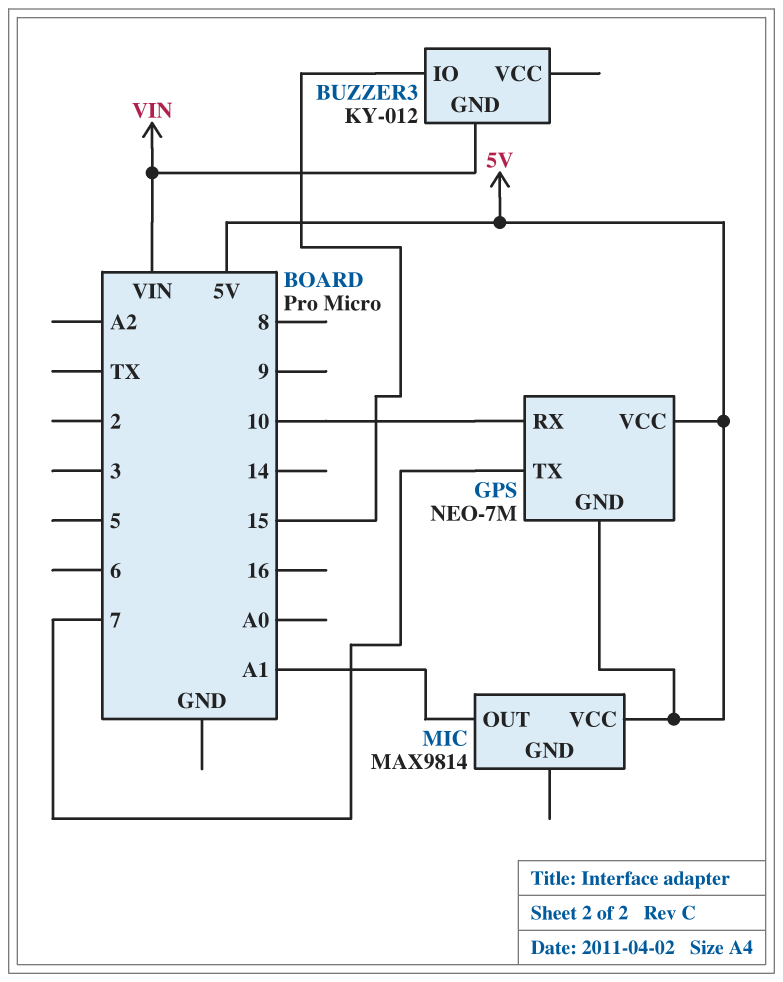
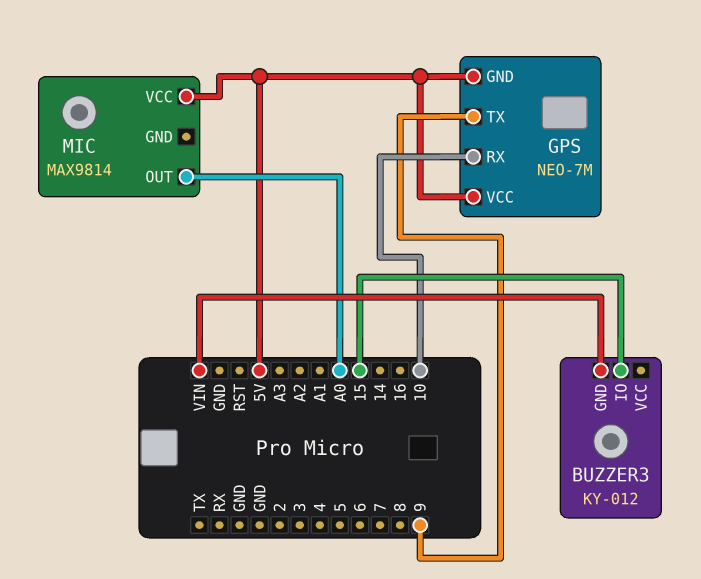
GPS pin TX: 7 -> 9
MIC pin OUT: A1 -> A0

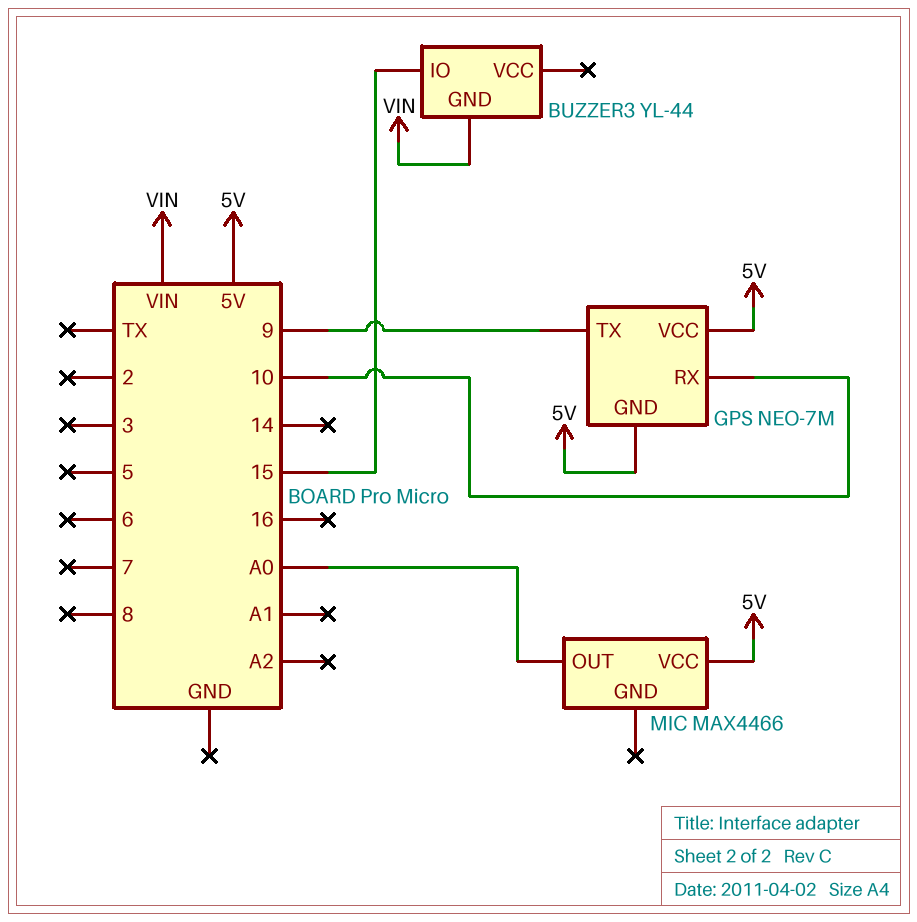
BUZZER3: KY-012 -> YL-44
MIC: MAX9814 -> MAX4466

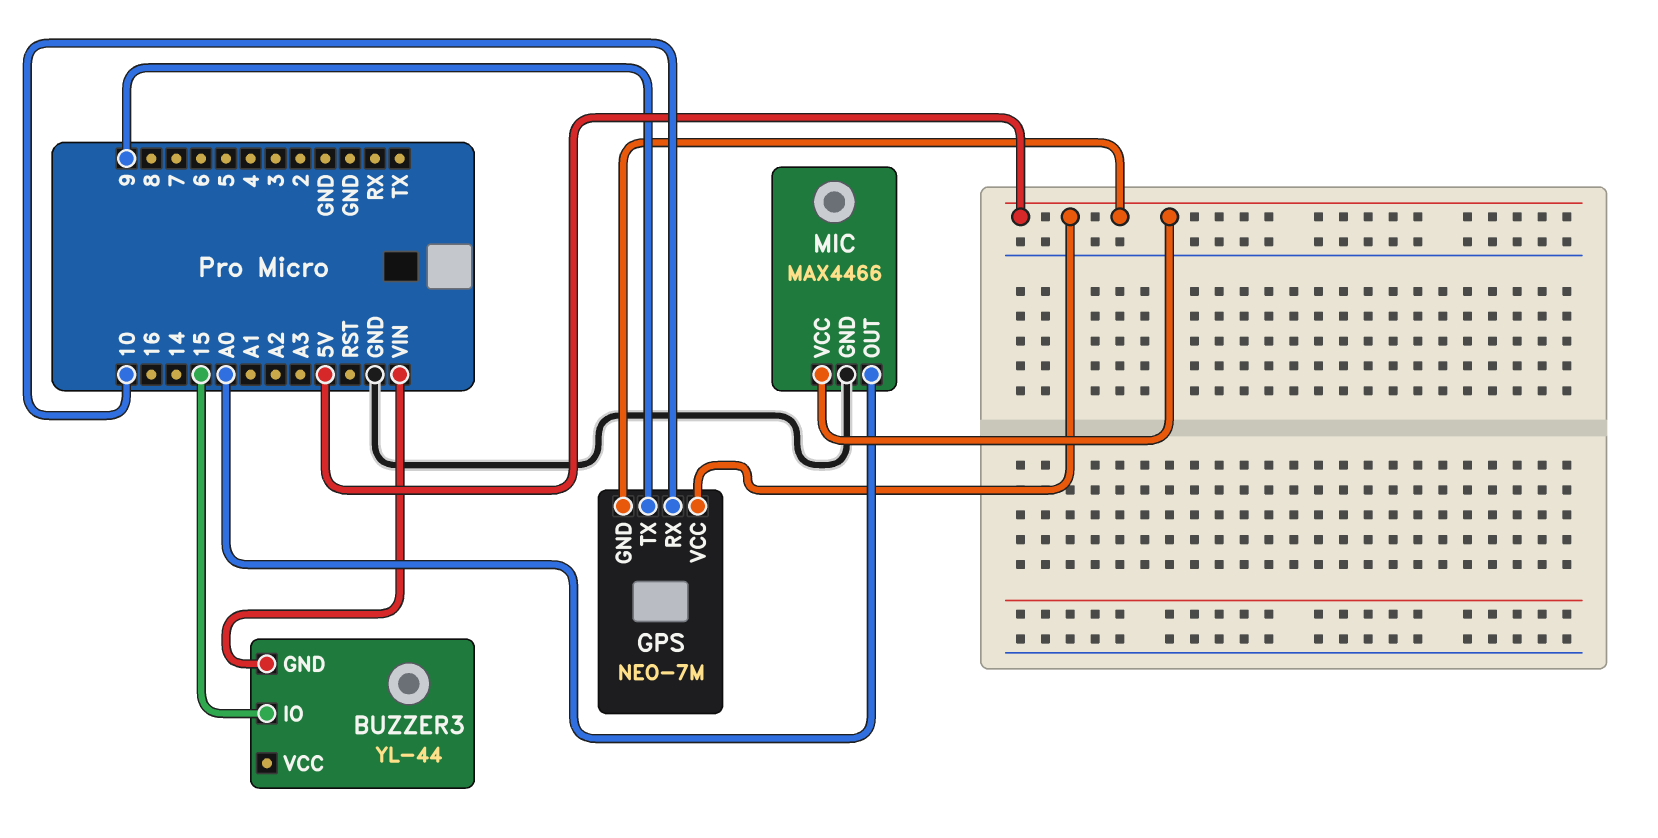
MIC pin GND: none -> GND

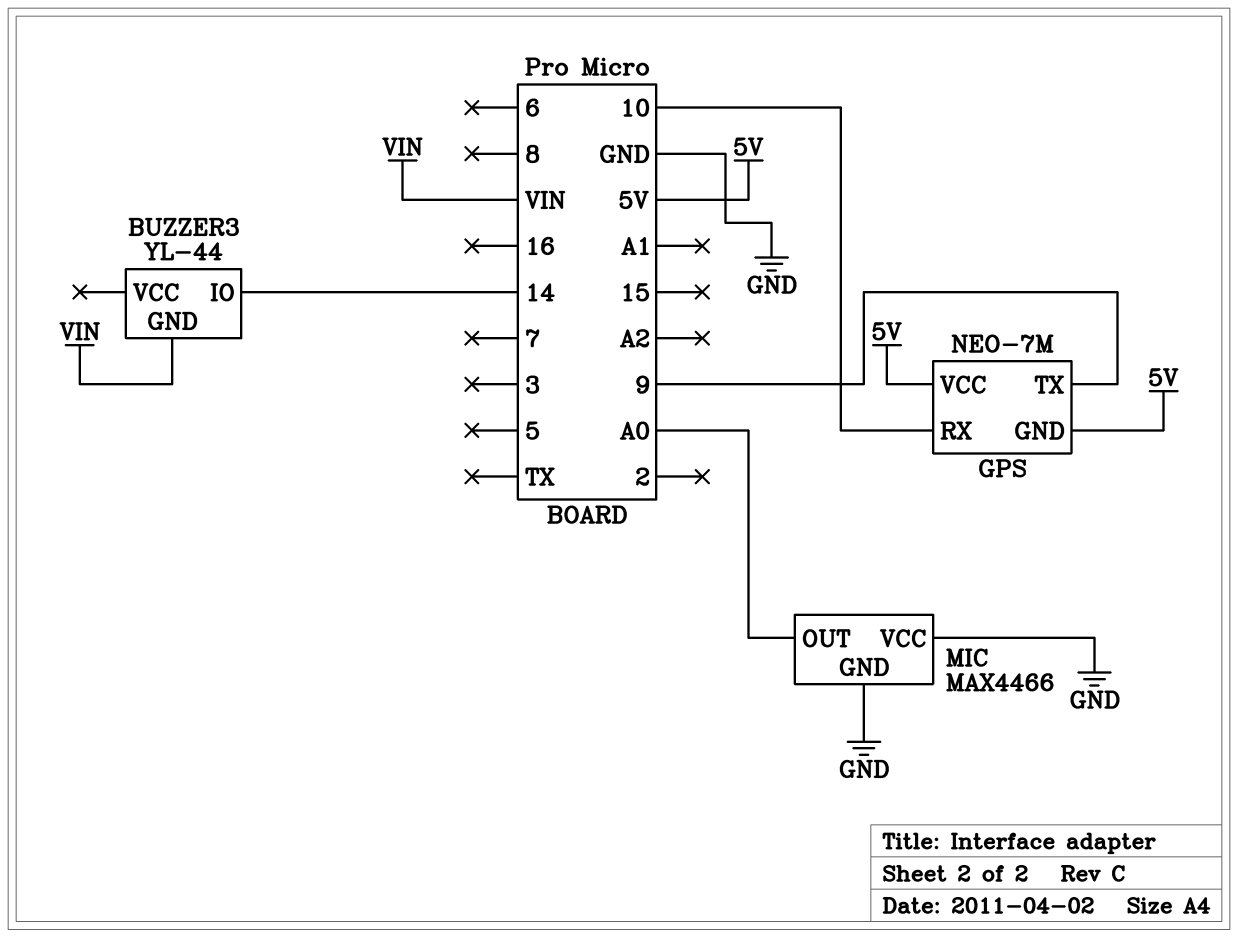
BUZZER3 pin IO: 15 -> 14
MIC pin VCC: 5V -> GND

